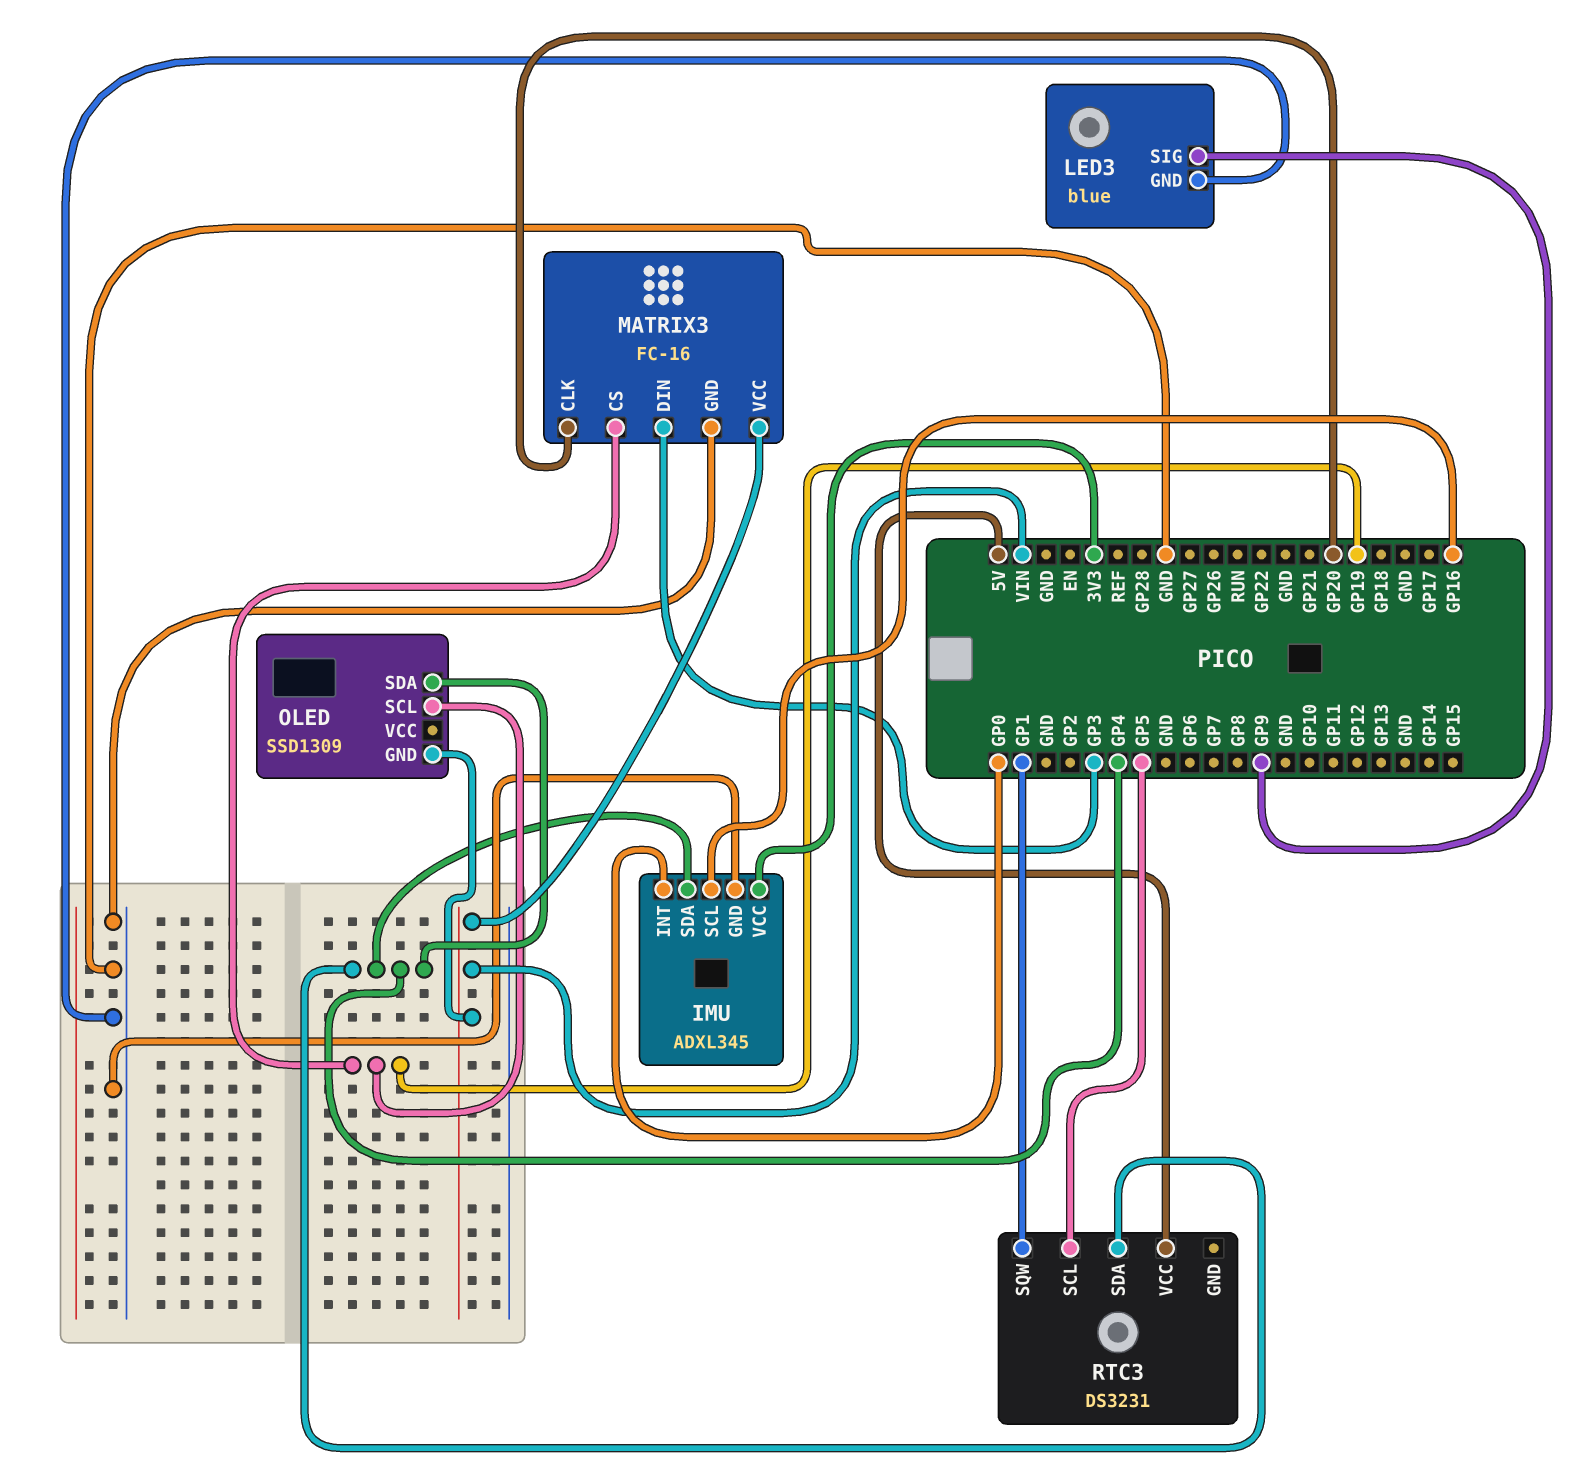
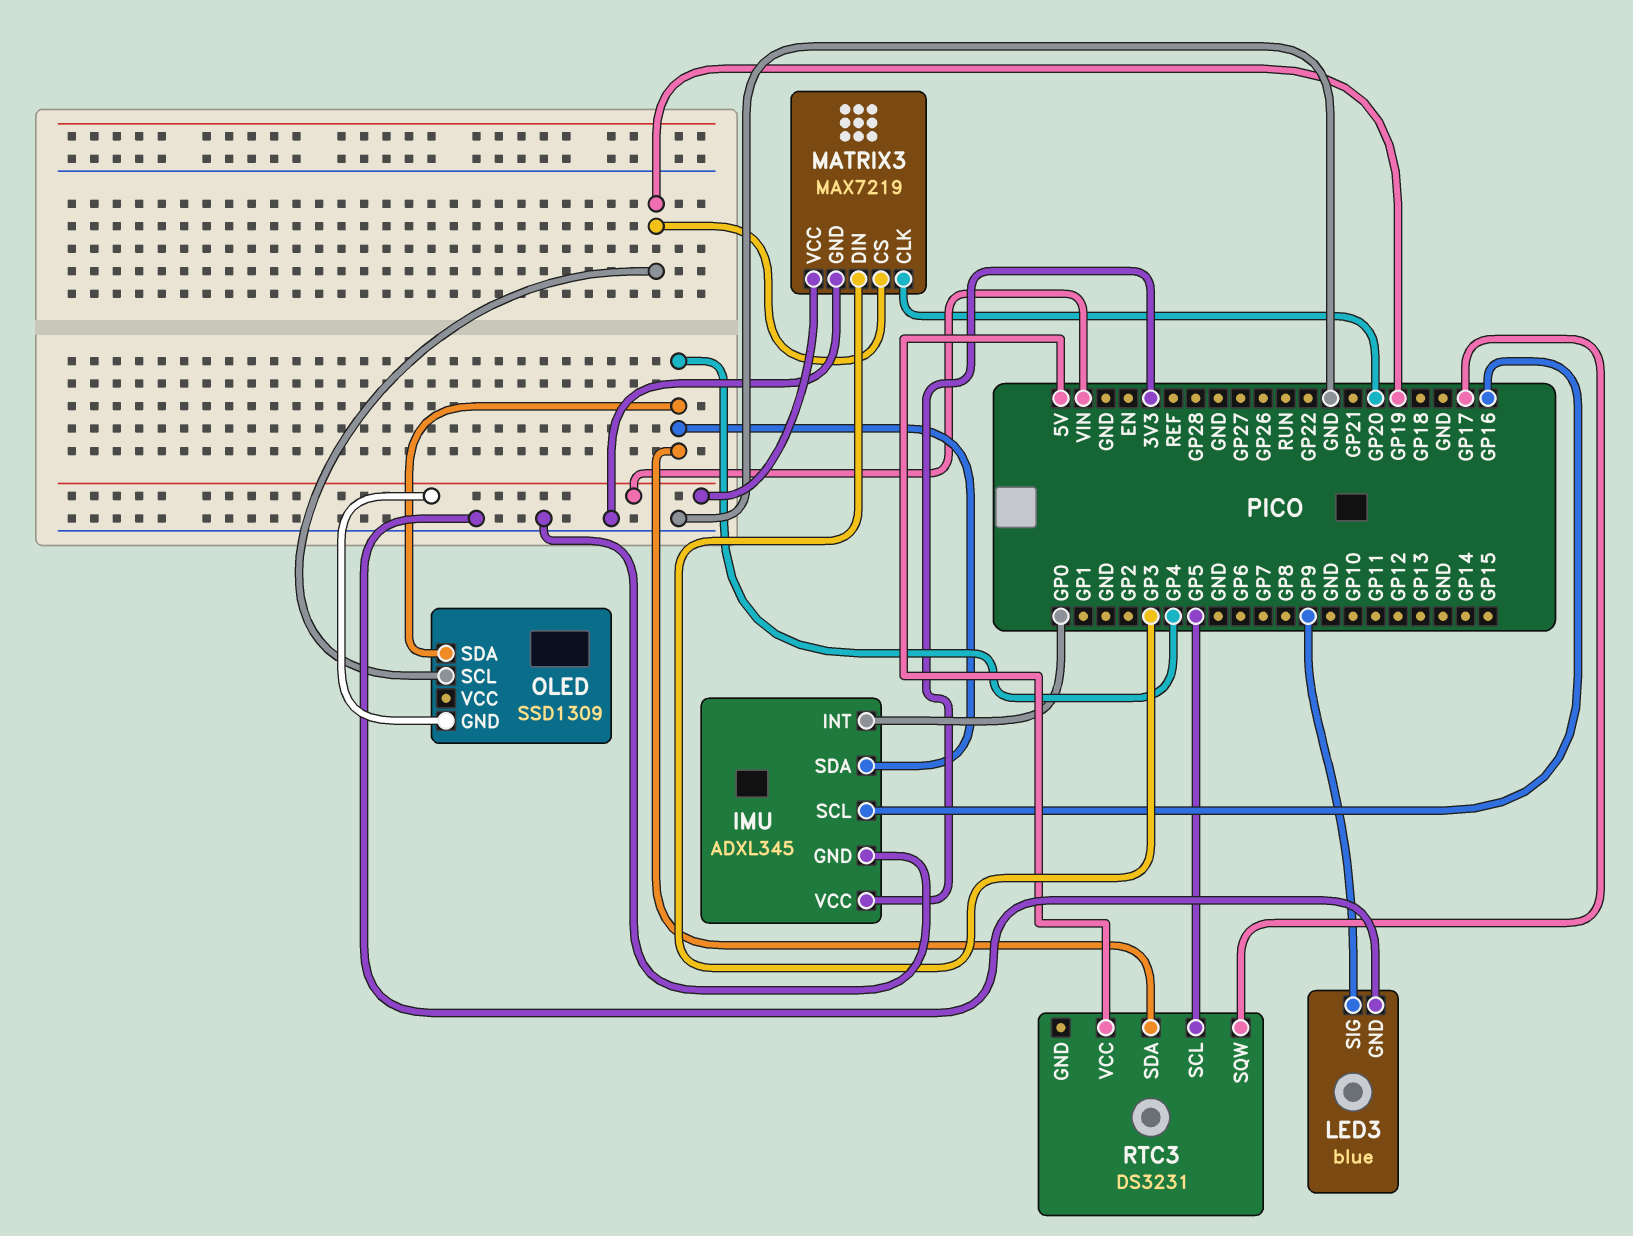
MATRIX3: FC-16 -> MAX7219
RTC3 pin SQW: GP1 -> GP17

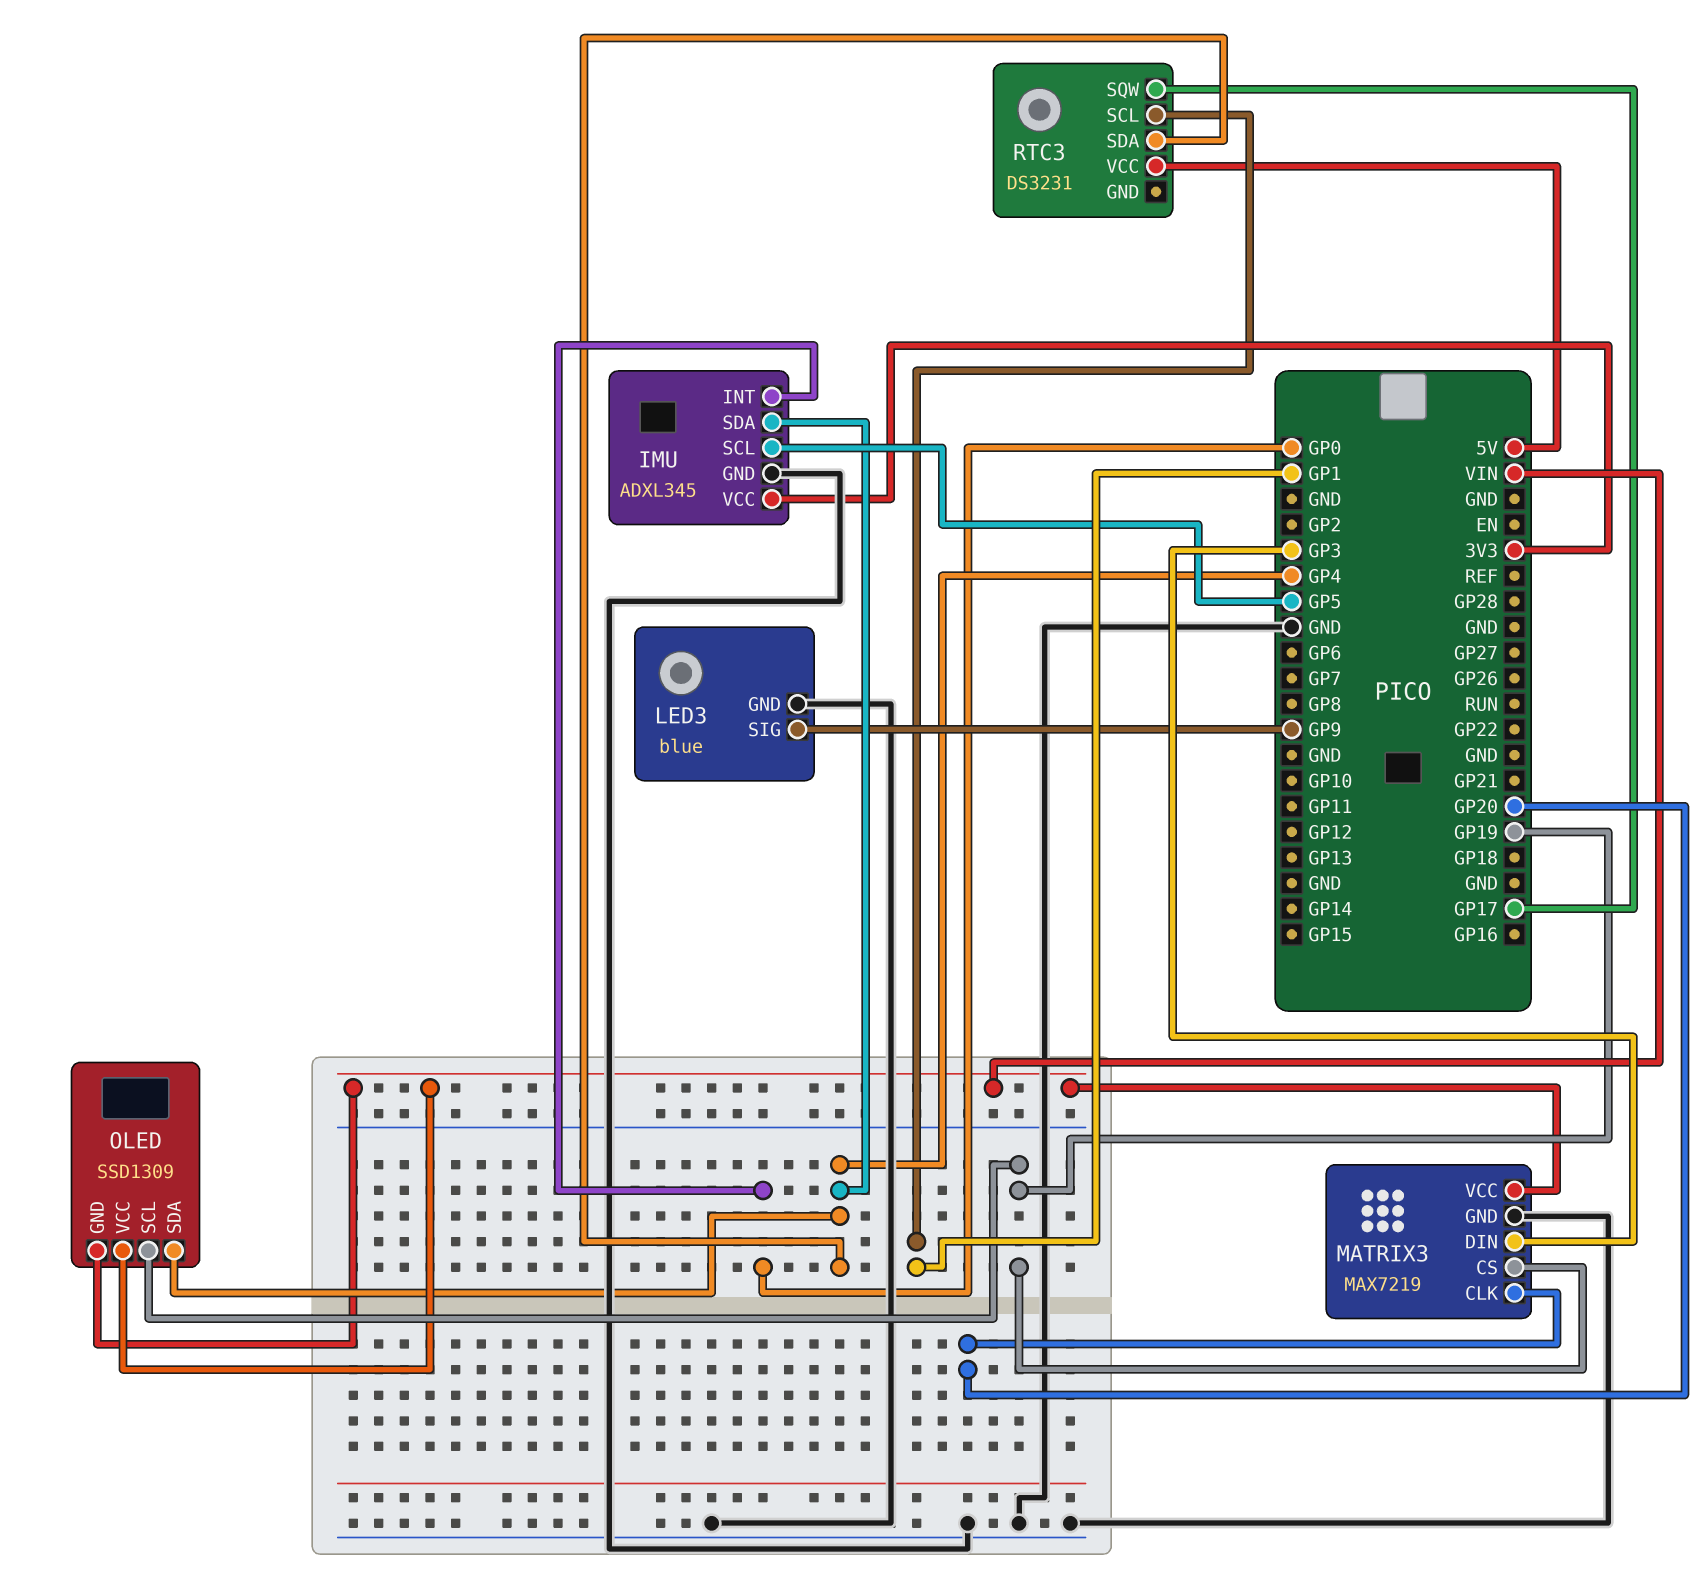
IMU pin SCL: GP16 -> GP5
OLED pin VCC: none -> VIN
RTC3 pin SCL: GP5 -> GP1

